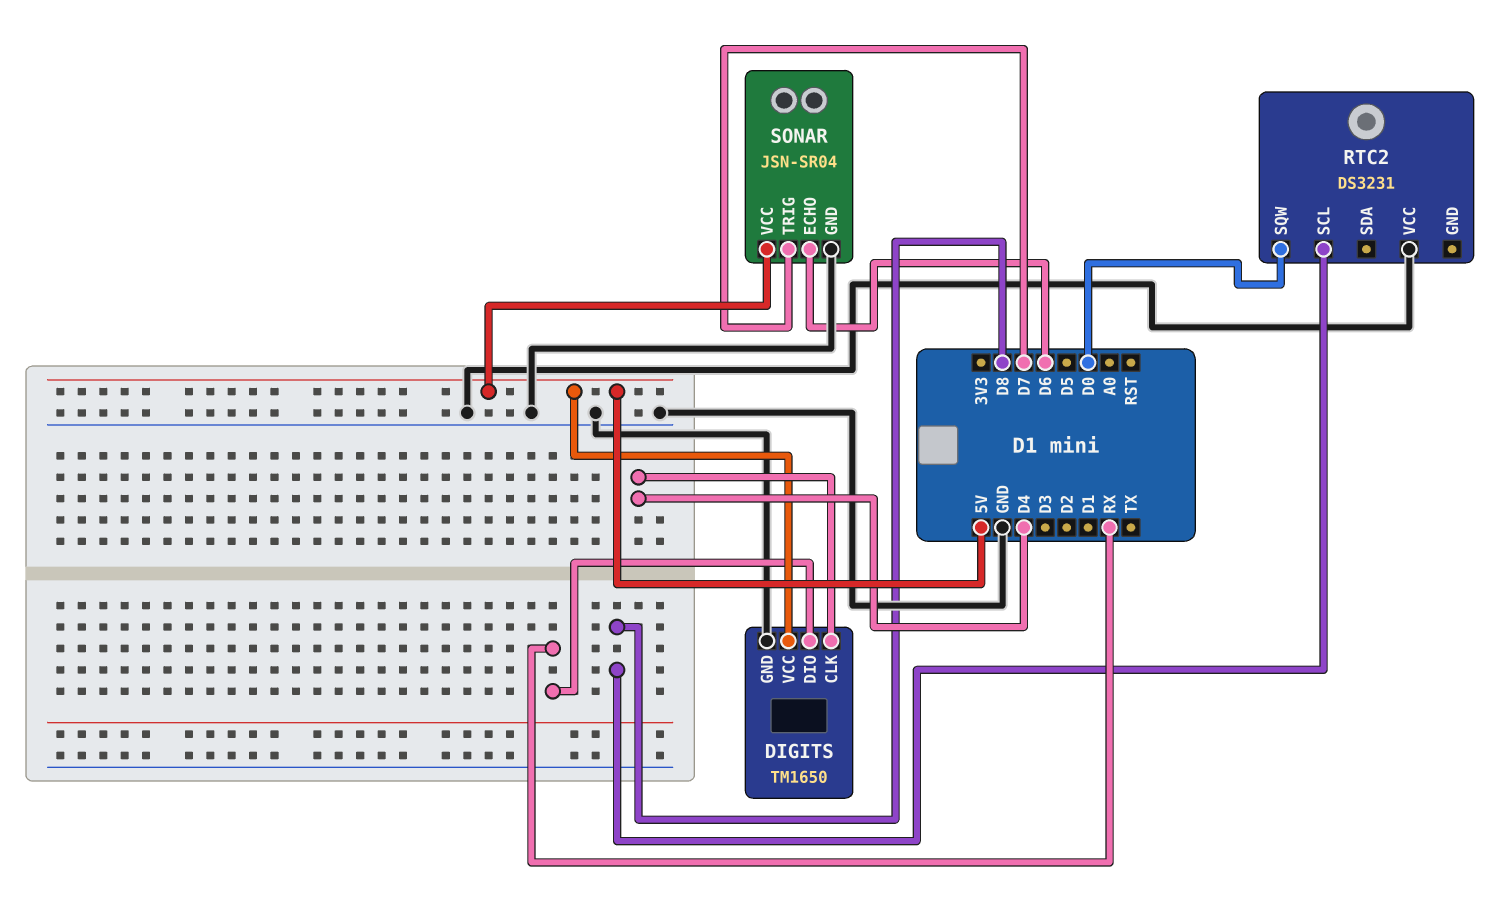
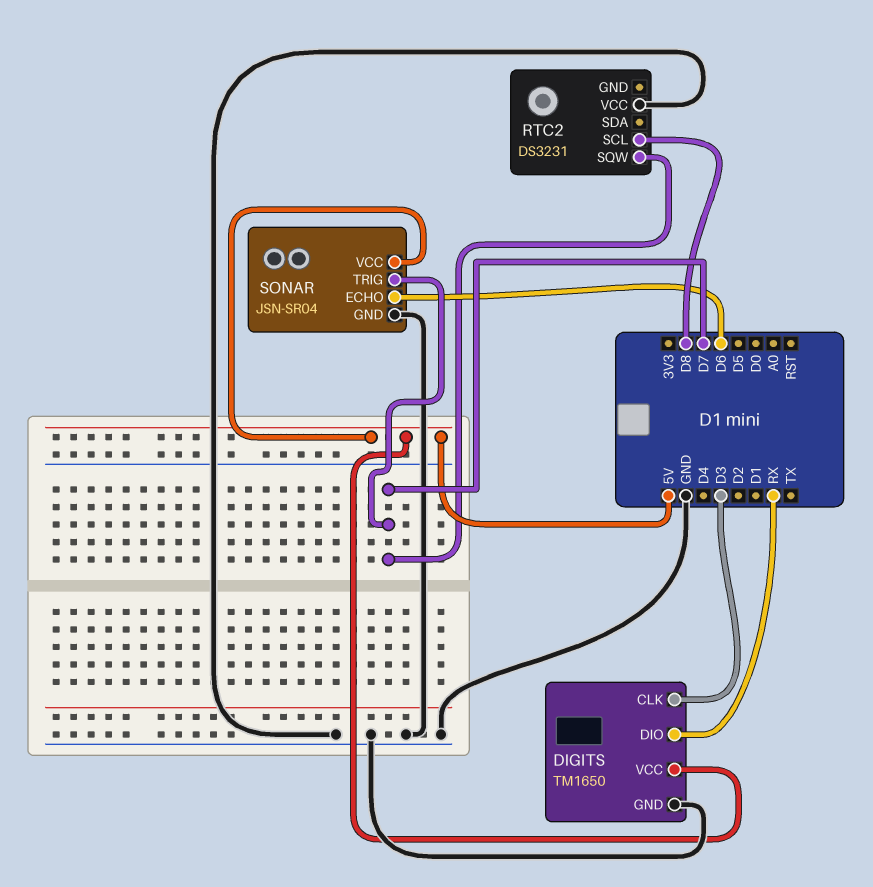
DIGITS pin CLK: D4 -> D3
RTC2 pin SQW: D0 -> D7

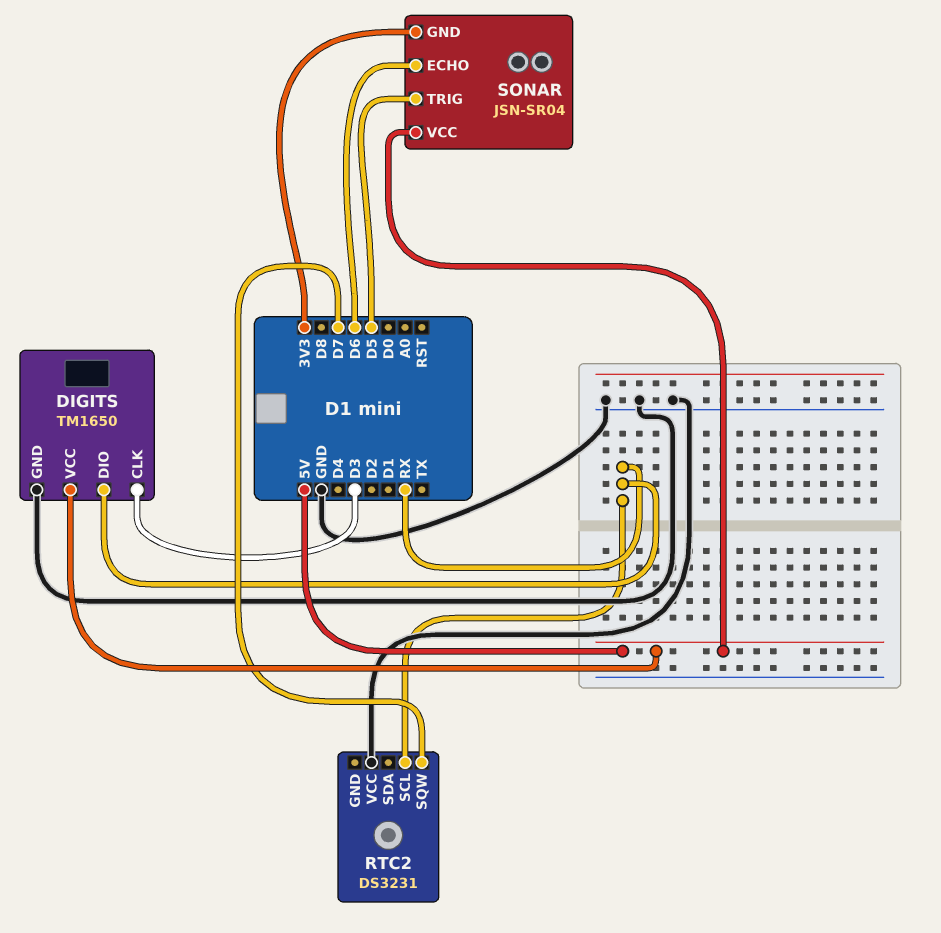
RTC2 pin SCL: D8 -> RX
SONAR pin GND: GND -> 3V3
SONAR pin TRIG: D7 -> D5

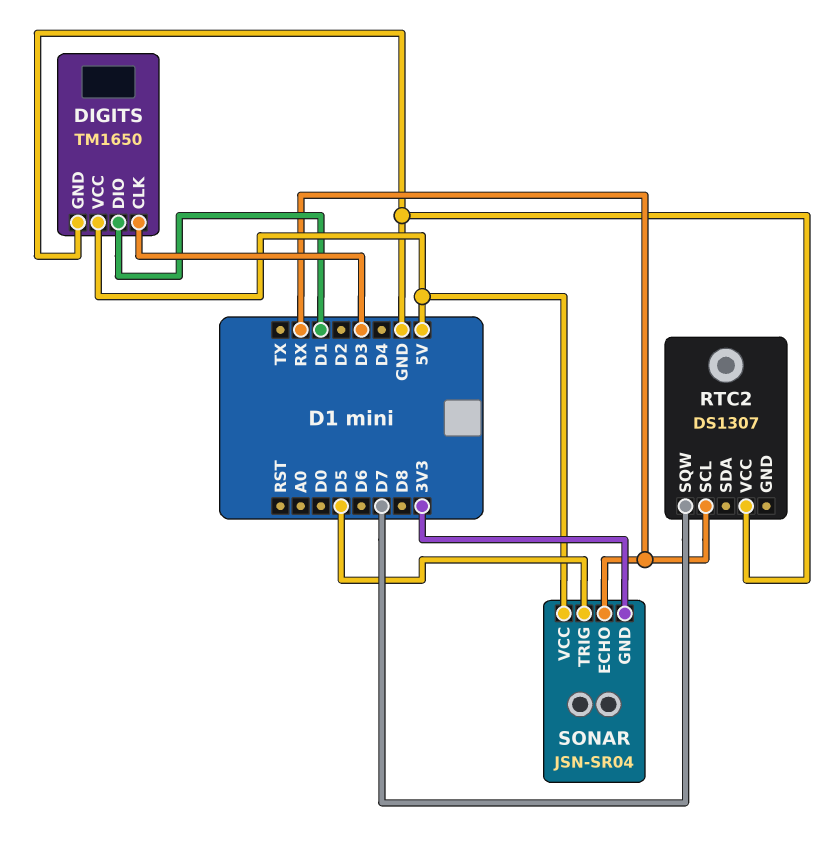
DIGITS pin DIO: RX -> D1
RTC2: DS3231 -> DS1307
SONAR pin ECHO: D6 -> RX

